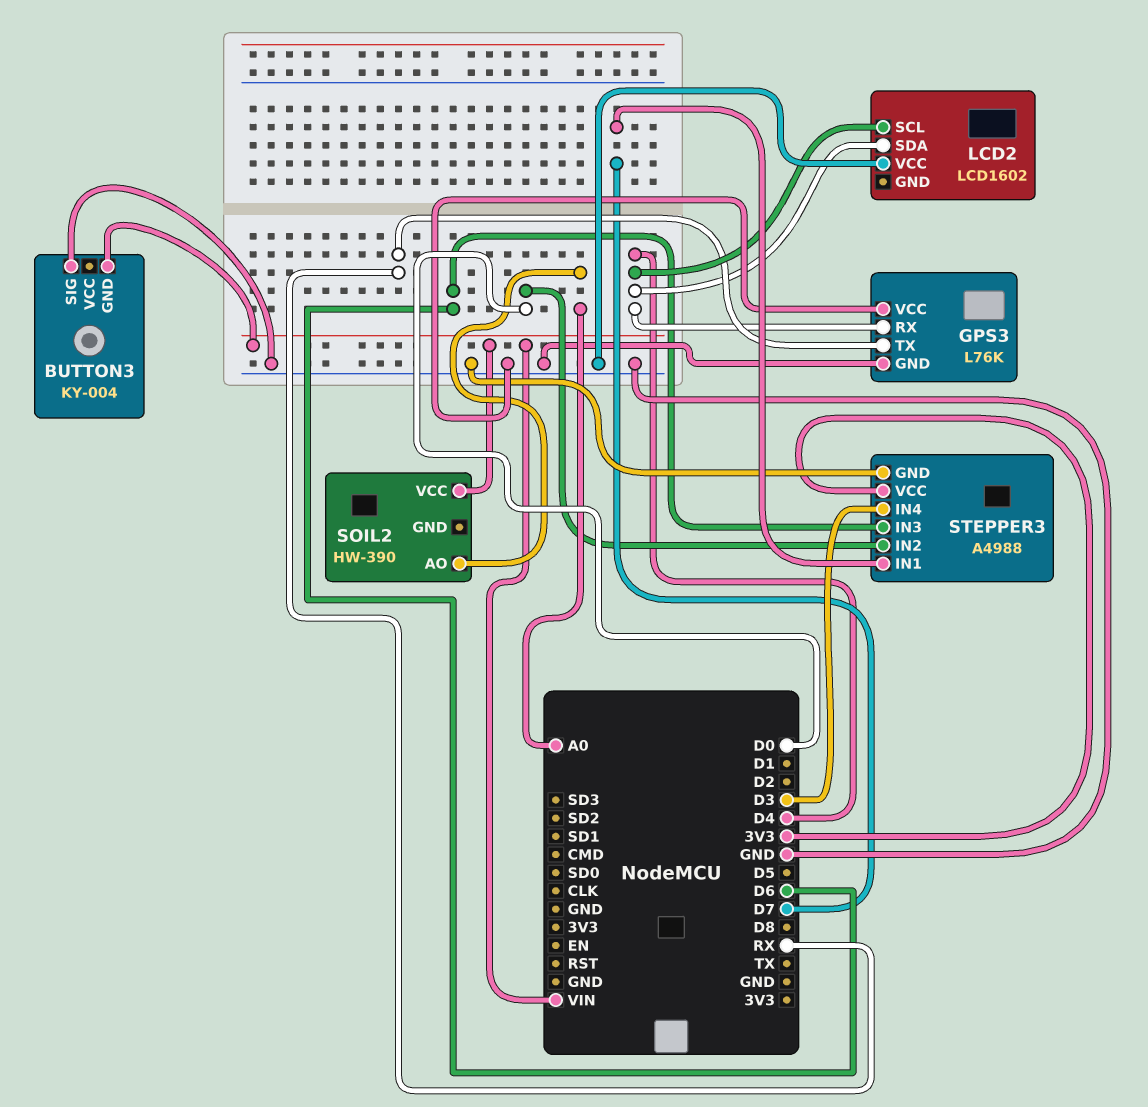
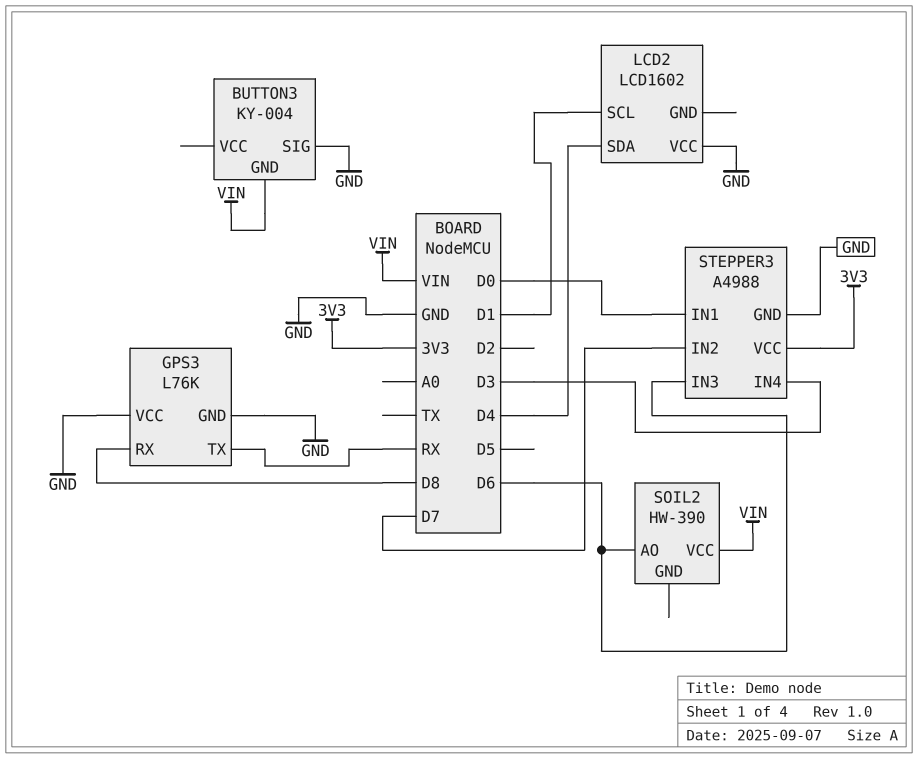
GPS3 pin RX: D4 -> D8
LCD2 pin SCL: D4 -> D1
SOIL2 pin AO: A0 -> D6
STEPPER3 pin IN1: D7 -> D0
STEPPER3 pin IN2: D0 -> D7

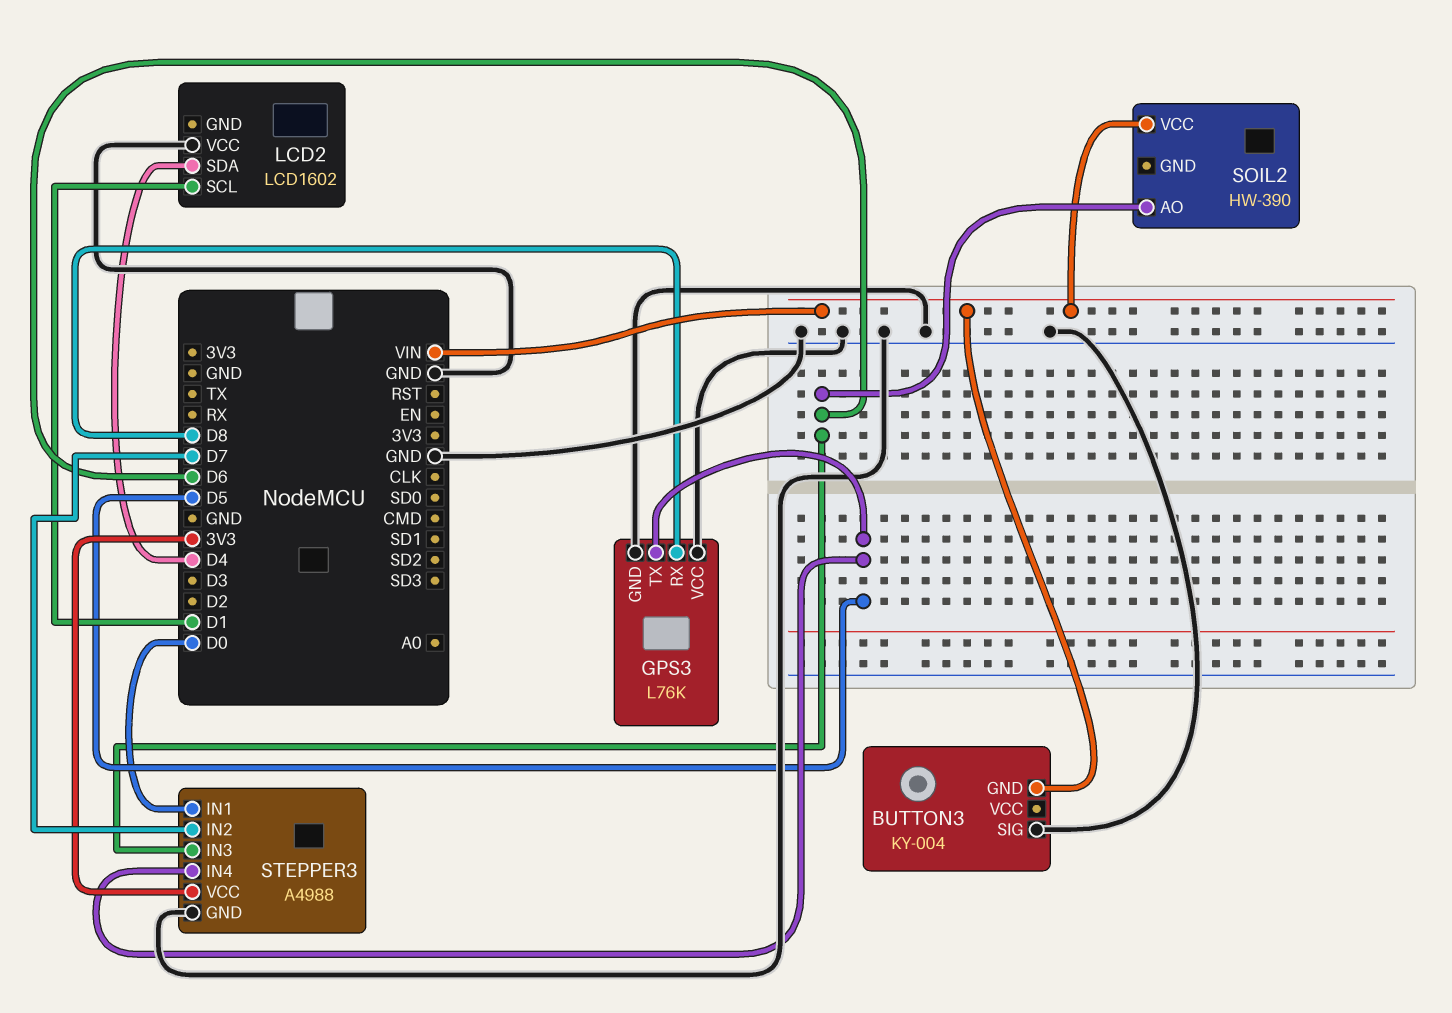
GPS3 pin TX: RX -> D5
STEPPER3 pin IN4: D3 -> D5

